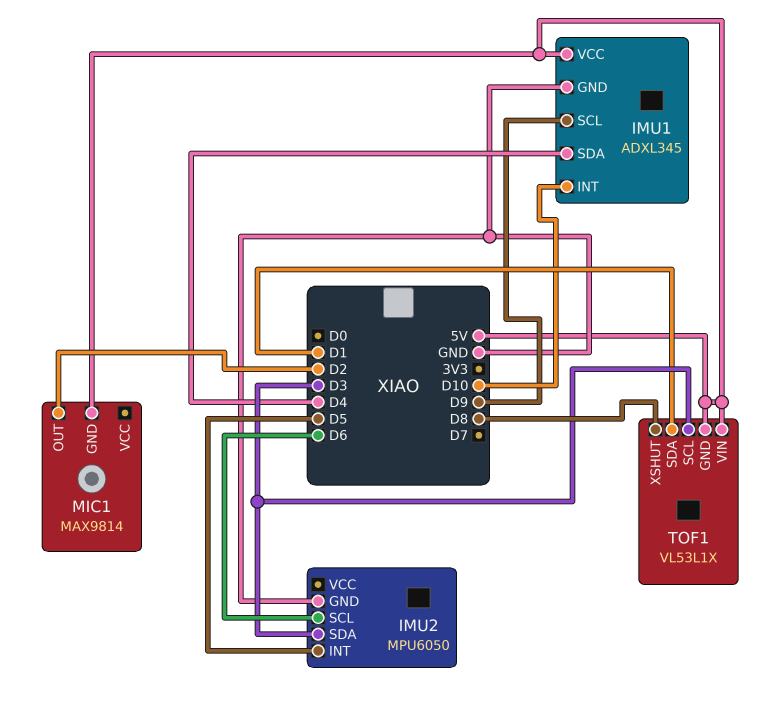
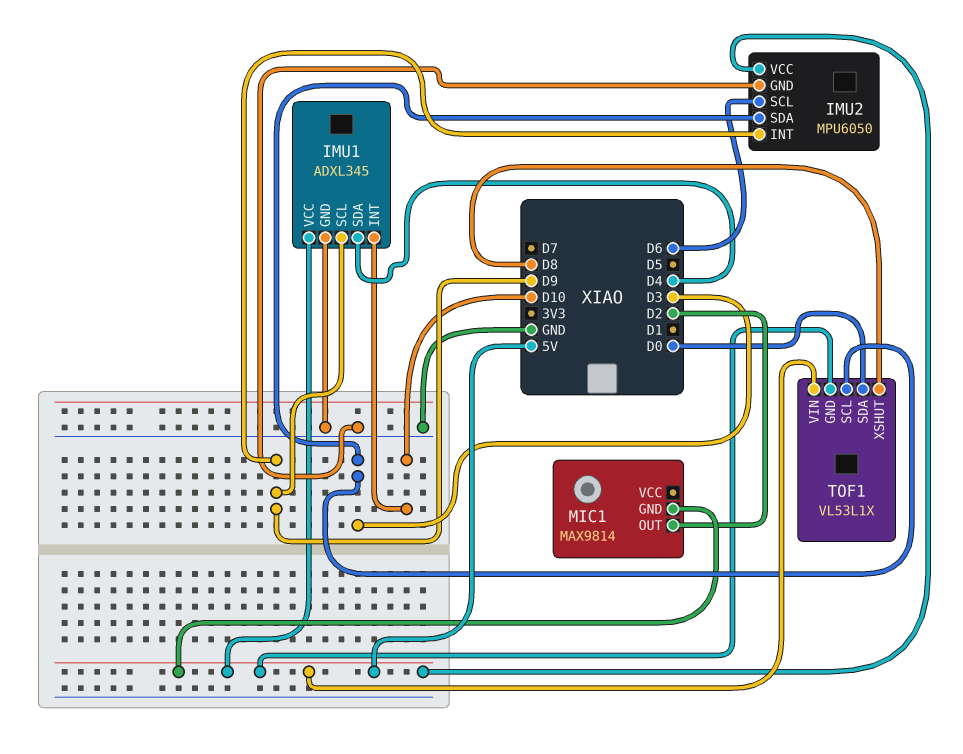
IMU2 pin INT: D5 -> D9
IMU2 pin VCC: none -> 5V
TOF1 pin SDA: D1 -> D0

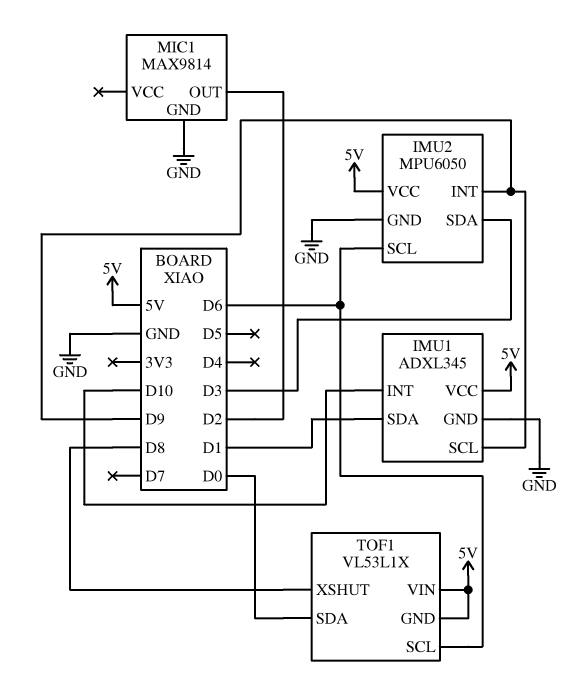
IMU1 pin SDA: D4 -> D1
MIC1 pin GND: 5V -> GND
TOF1 pin SCL: D3 -> D6

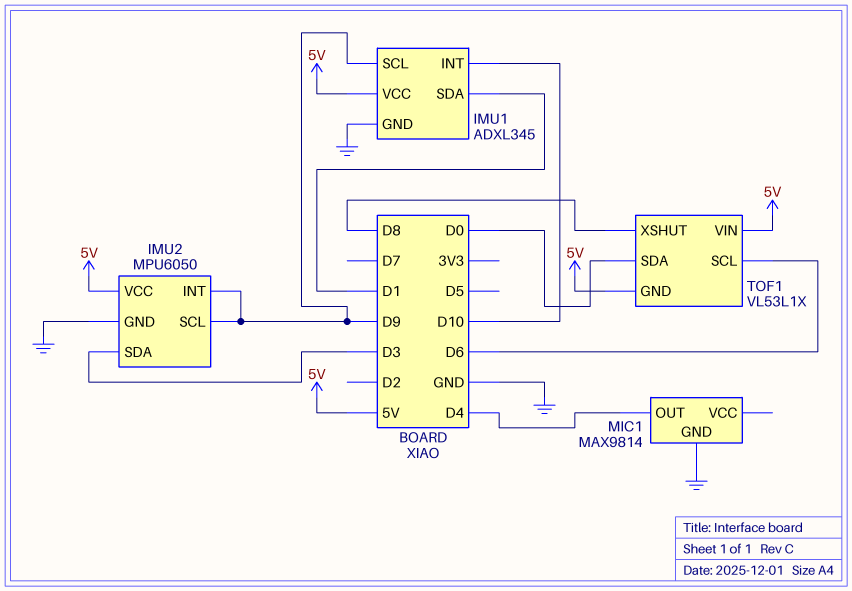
IMU2 pin SCL: D6 -> D9
MIC1 pin OUT: D2 -> D4

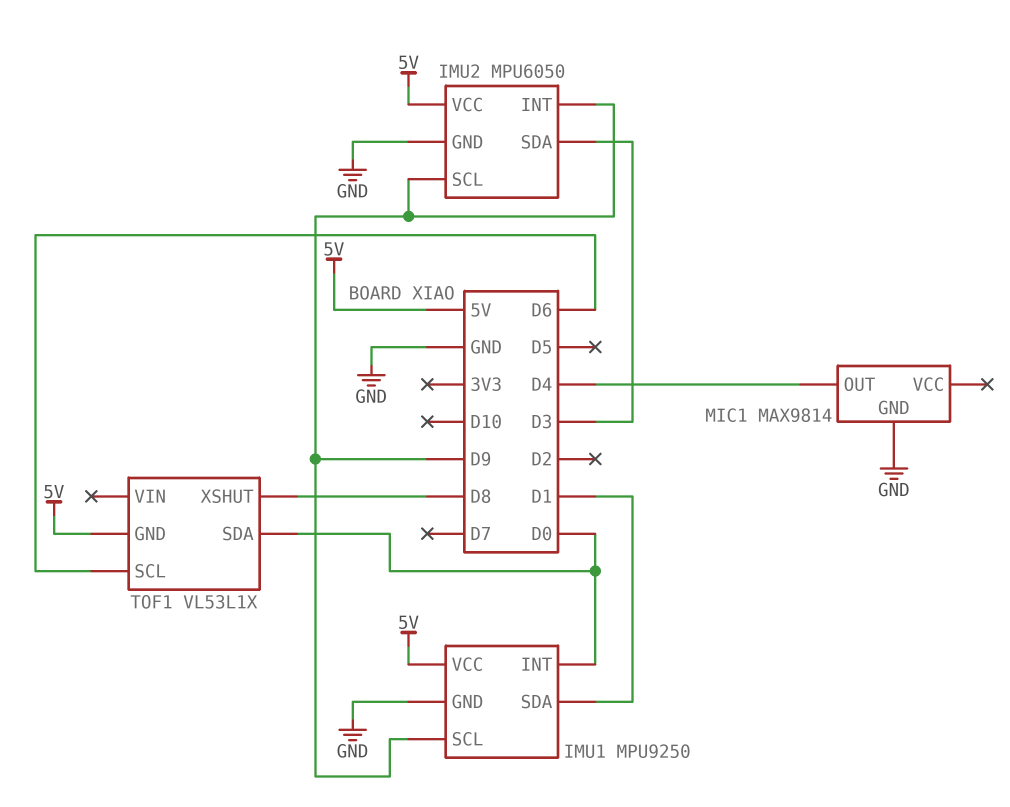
IMU1: ADXL345 -> MPU9250
IMU1 pin INT: D10 -> D0
TOF1 pin VIN: 5V -> none

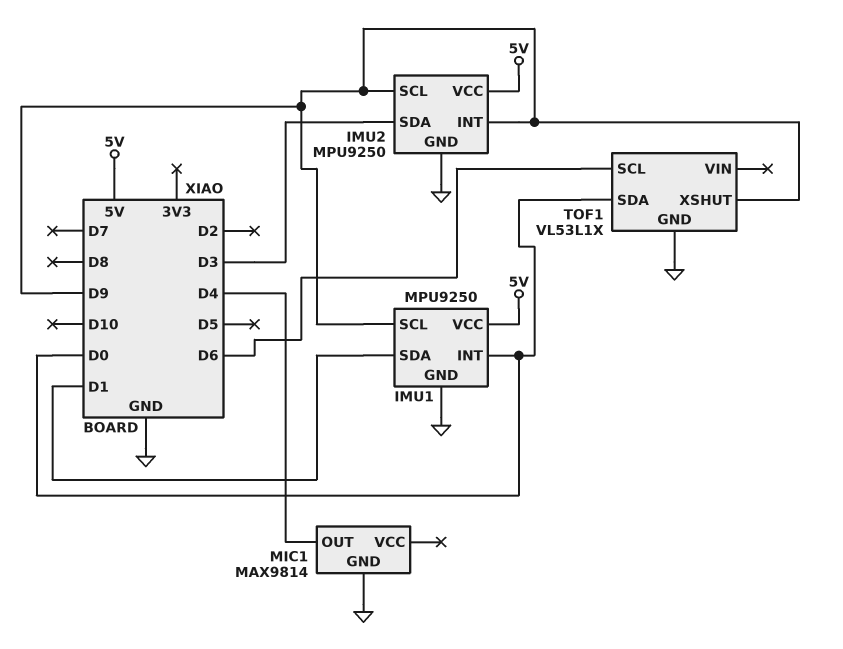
IMU2: MPU6050 -> MPU9250
TOF1 pin GND: 5V -> GND
TOF1 pin XSHUT: D8 -> D9

